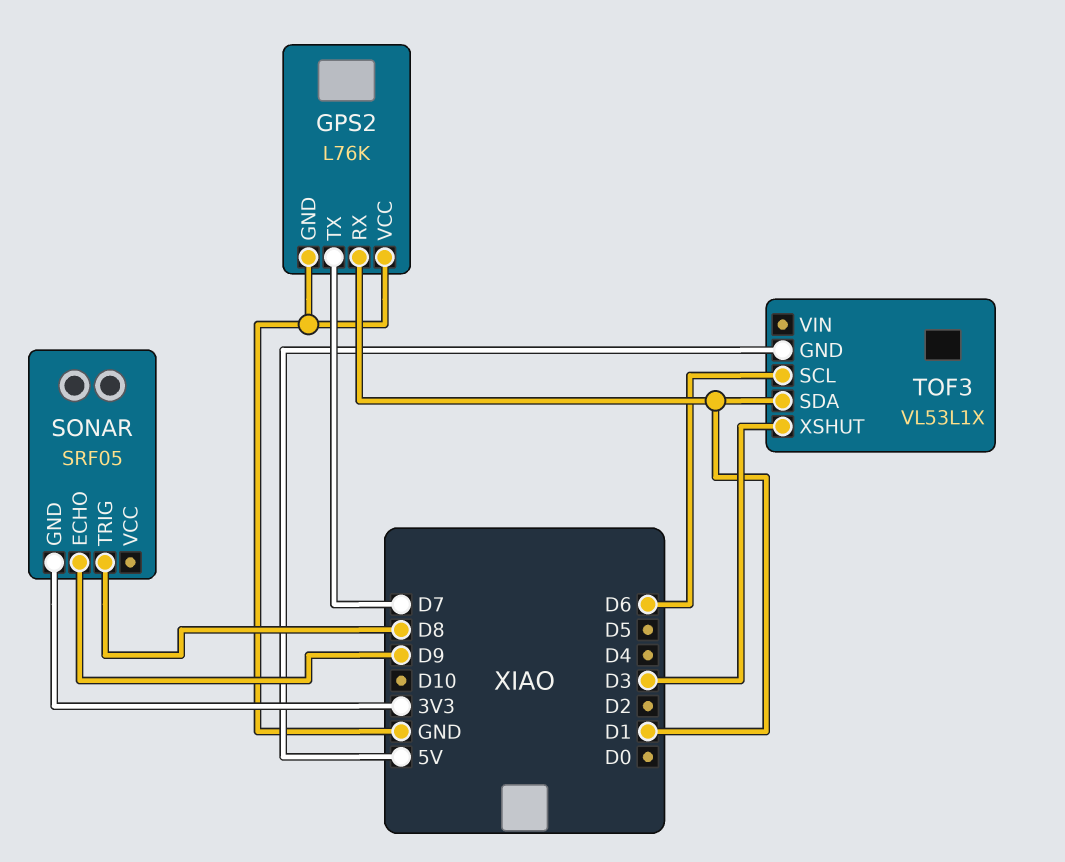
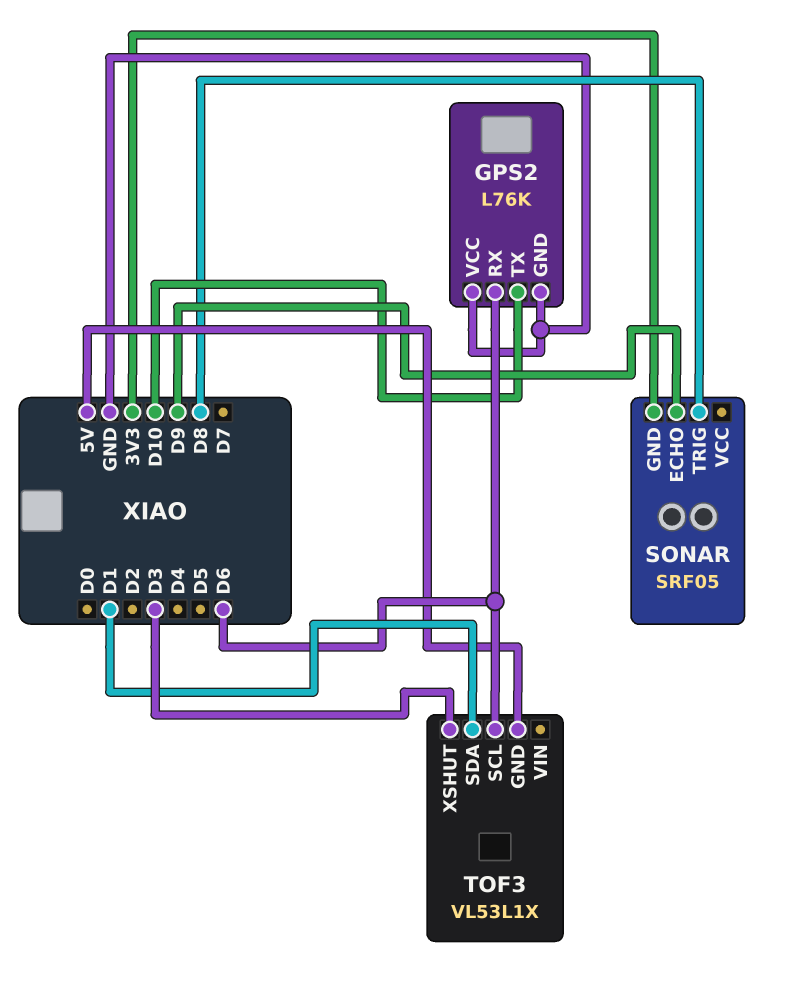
GPS2 pin RX: D1 -> D6
GPS2 pin TX: D7 -> D10

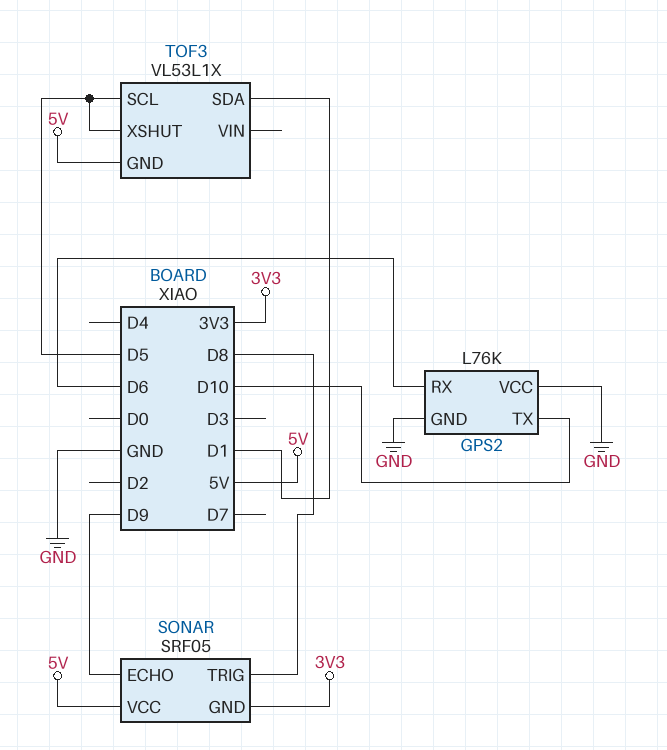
SONAR pin VCC: none -> 5V
TOF3 pin SCL: D6 -> D5
TOF3 pin XSHUT: D3 -> D5

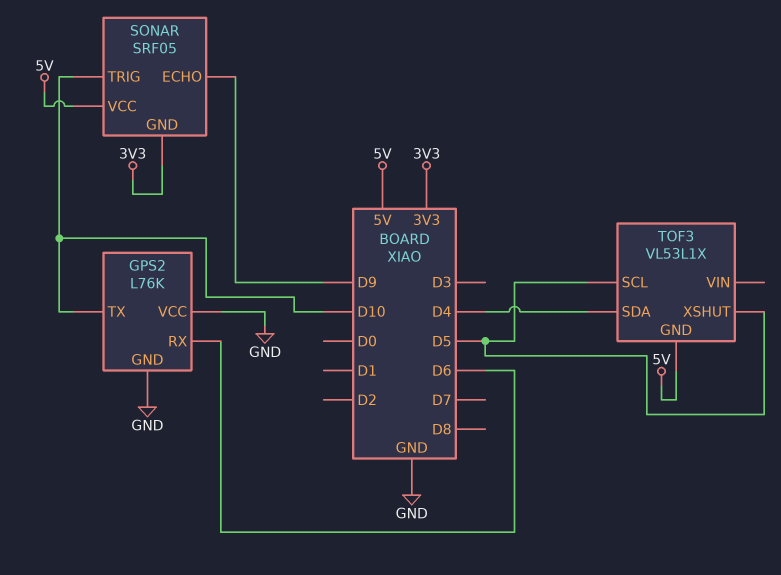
SONAR pin TRIG: D8 -> D10
TOF3 pin SDA: D1 -> D4

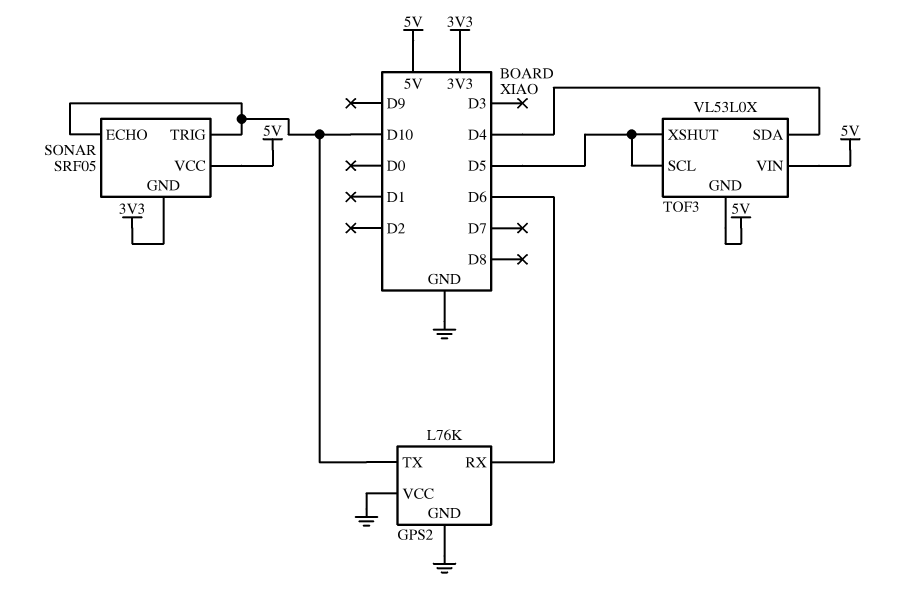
SONAR pin ECHO: D9 -> D10
TOF3: VL53L1X -> VL53L0X
TOF3 pin VIN: none -> 5V

